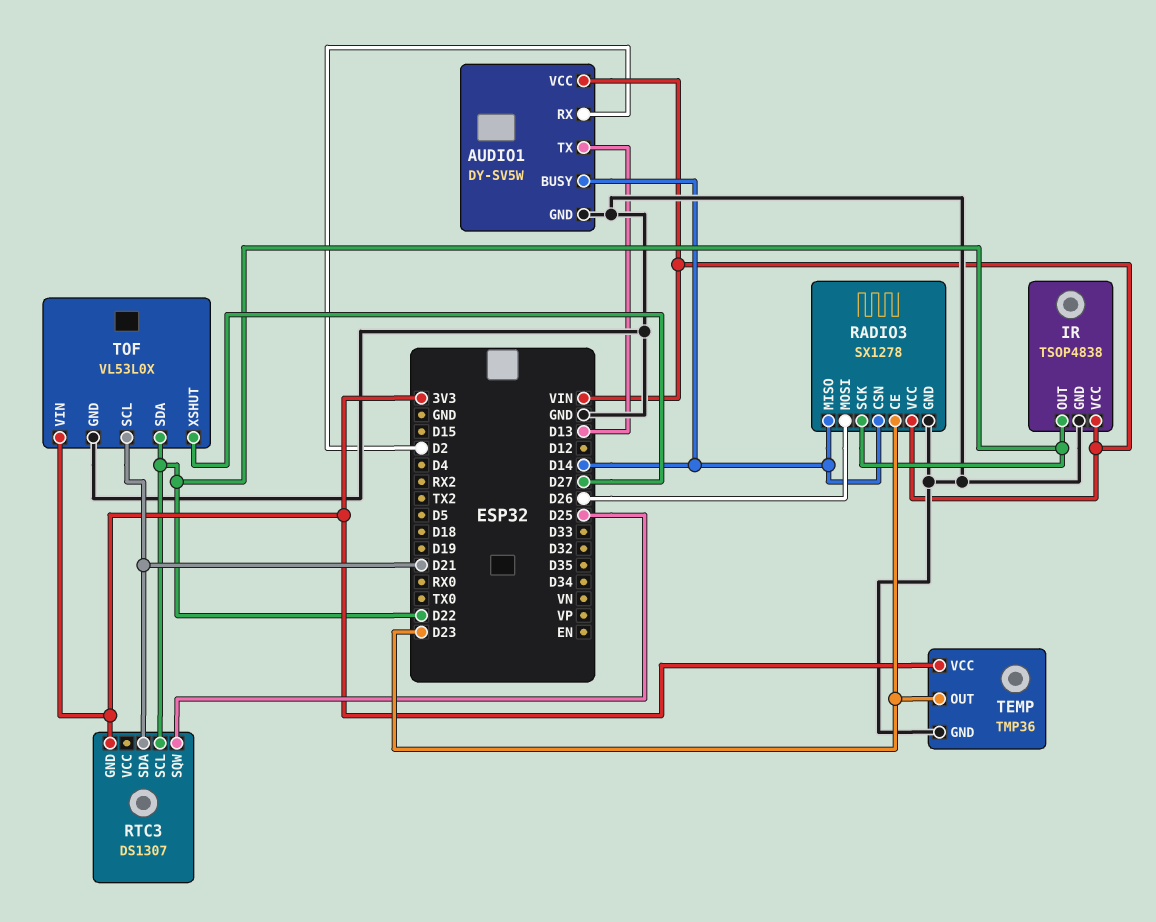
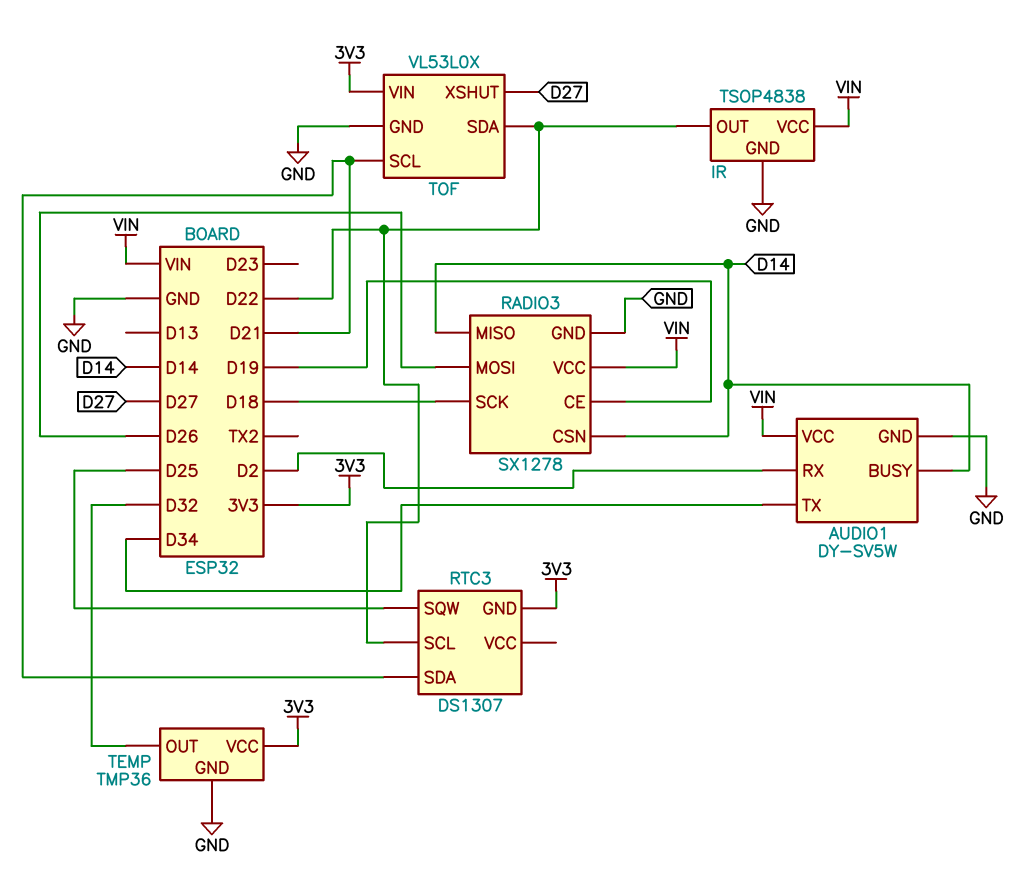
AUDIO1 pin TX: D13 -> D34
RADIO3 pin CE: D23 -> D19
RADIO3 pin SCK: D22 -> D18
TEMP pin OUT: D23 -> D32

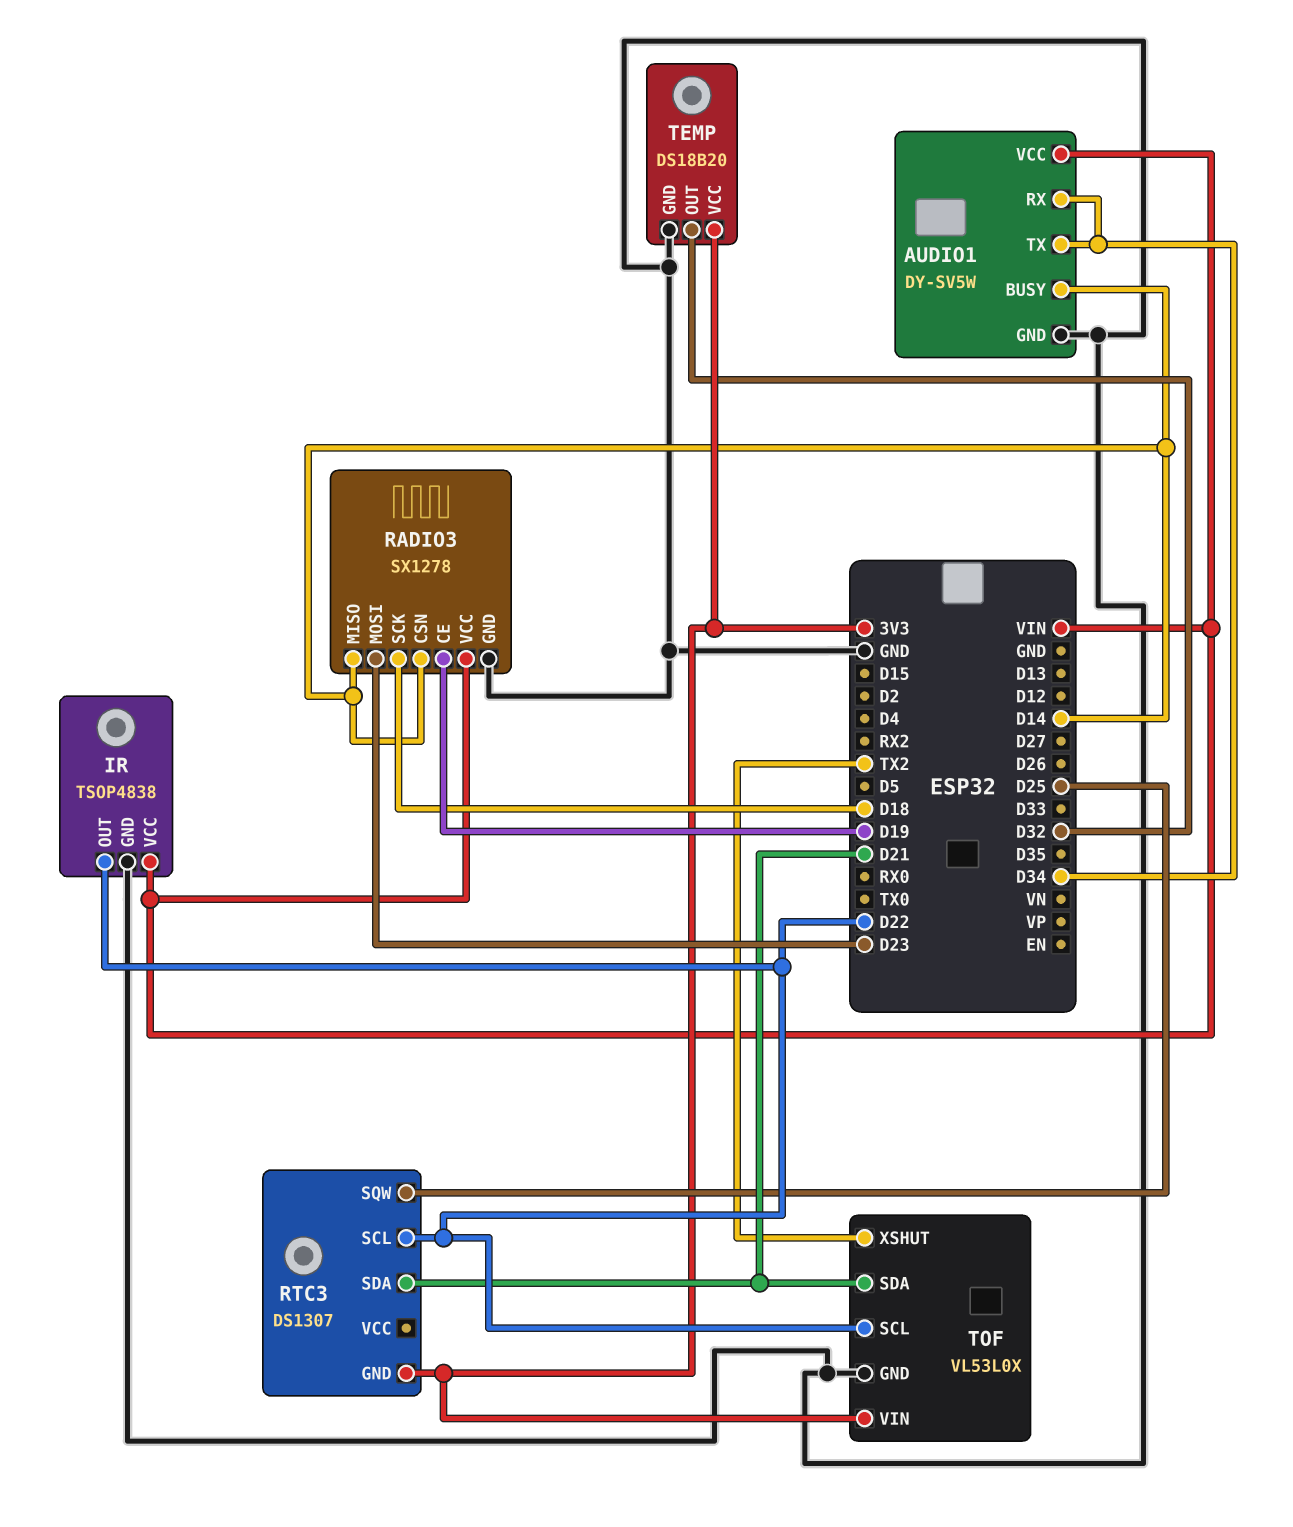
AUDIO1 pin RX: D2 -> D34
RADIO3 pin MOSI: D26 -> D23
TEMP: TMP36 -> DS18B20
TOF pin SCL: D21 -> D22
TOF pin SDA: D22 -> D21
TOF pin XSHUT: D27 -> TX2

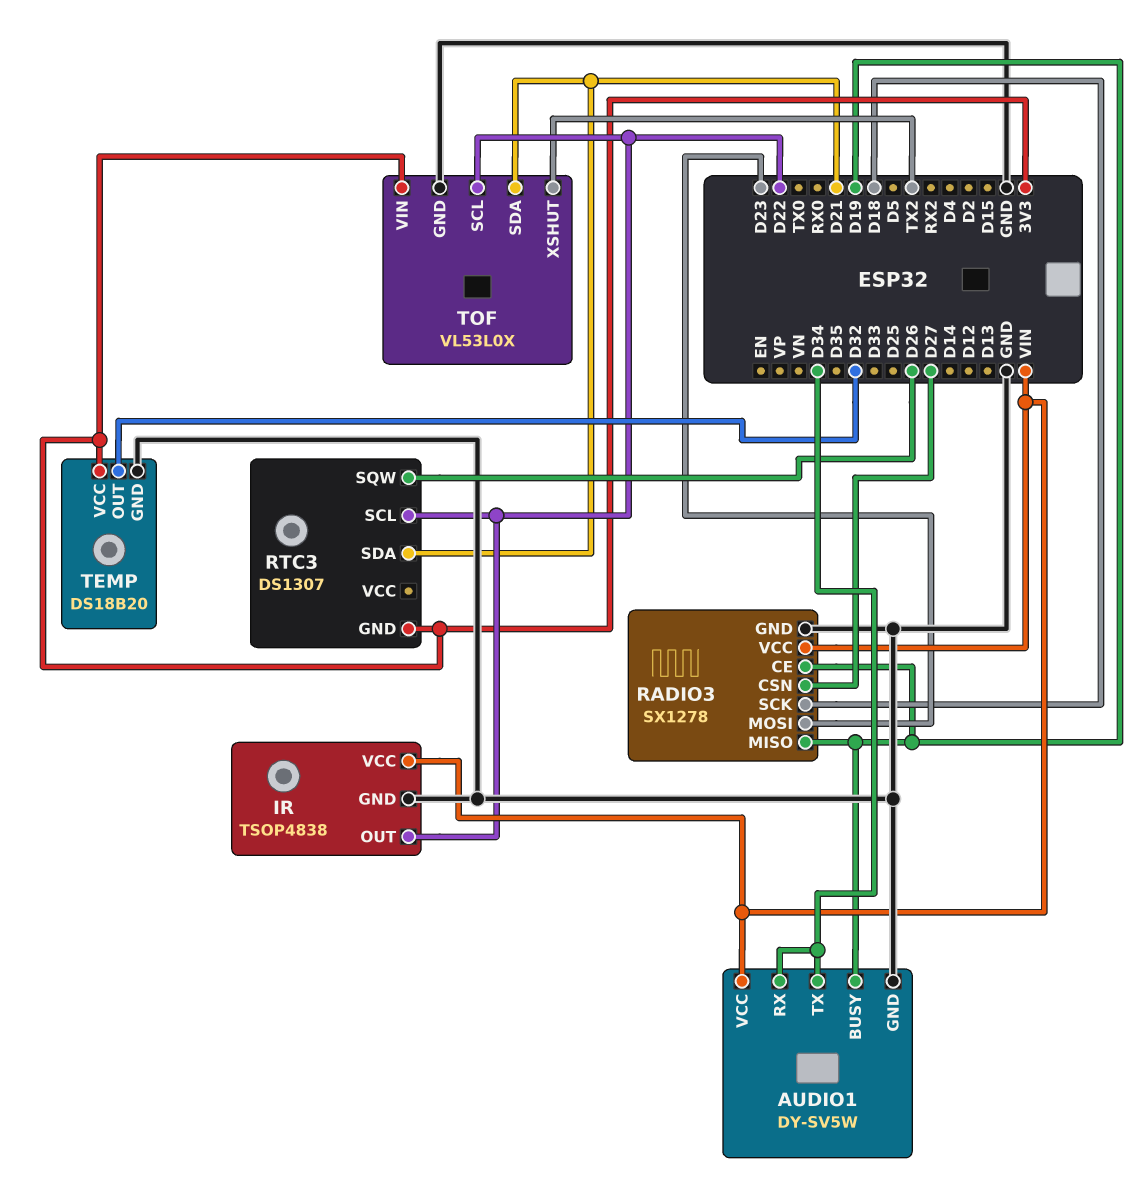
AUDIO1 pin BUSY: D14 -> D19
RADIO3 pin CSN: D14 -> D27
RADIO3 pin MISO: D14 -> D19
RTC3 pin SQW: D25 -> D26

